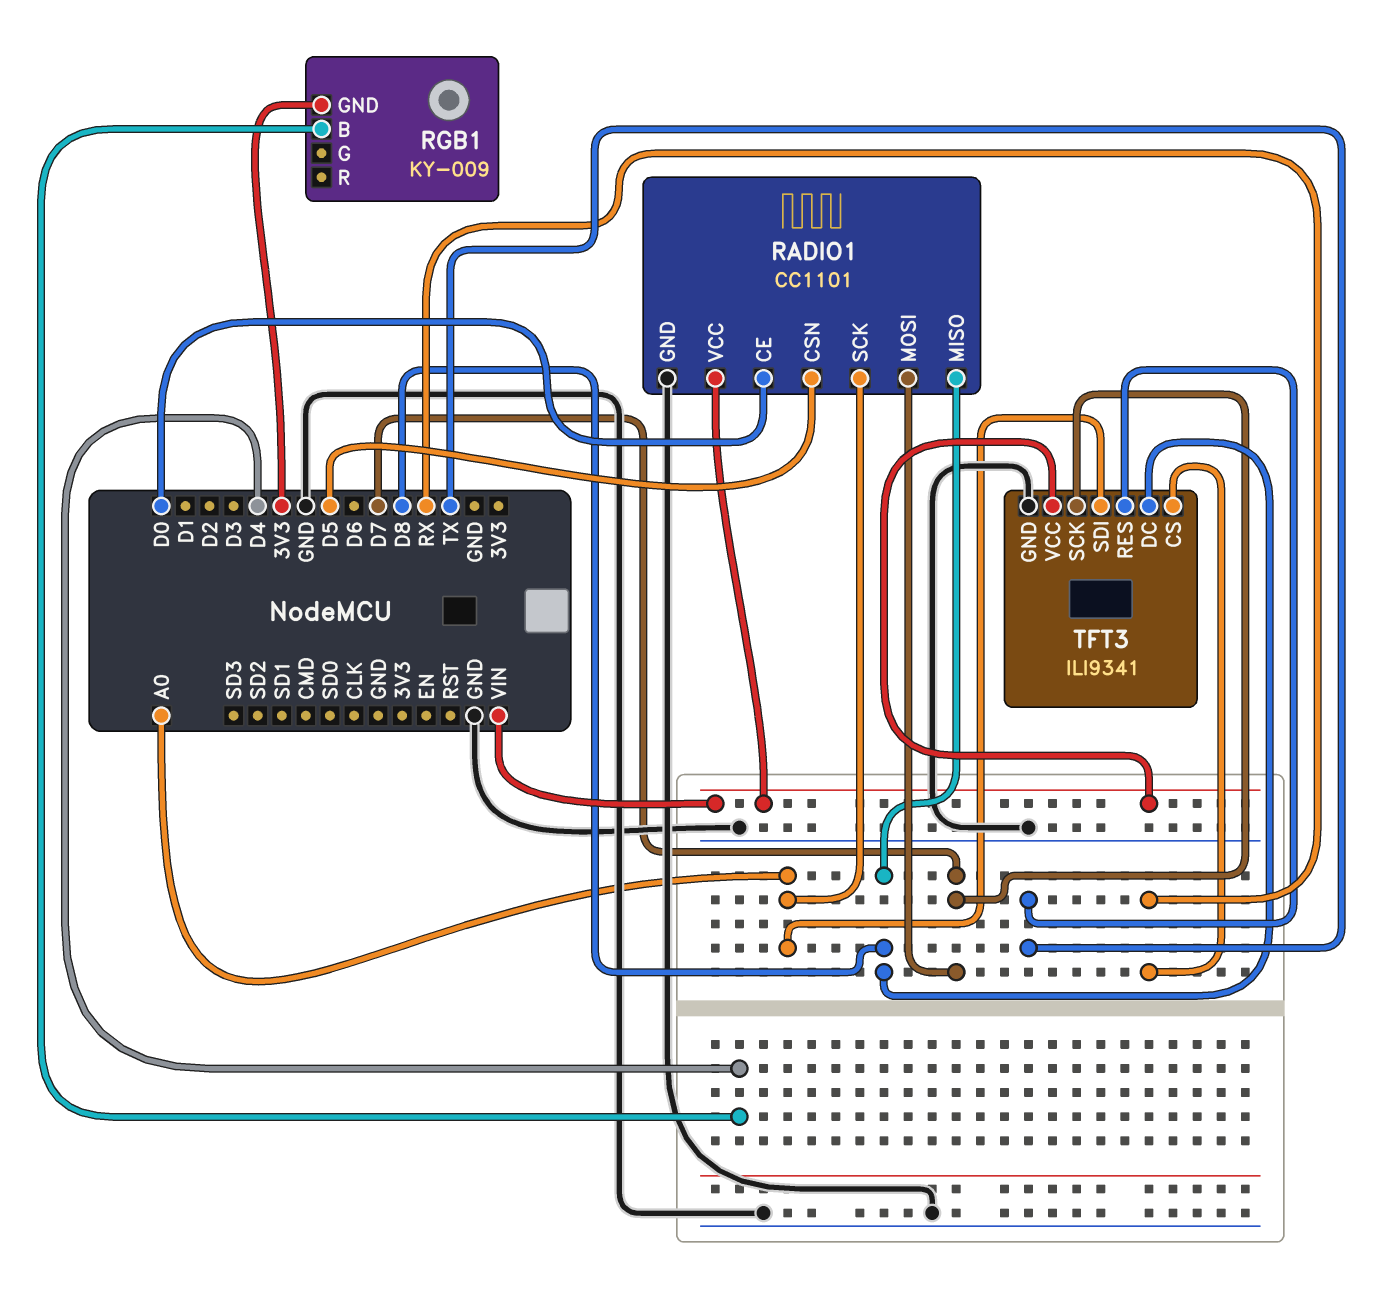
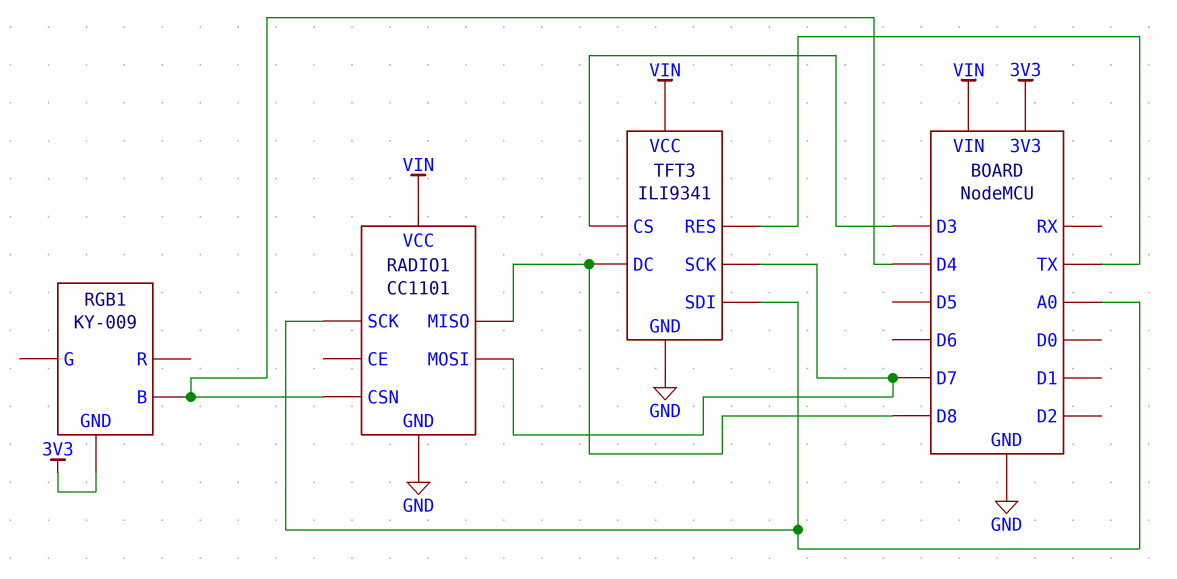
RADIO1 pin CE: D0 -> none
RADIO1 pin CSN: D5 -> D4
TFT3 pin CS: RX -> D3

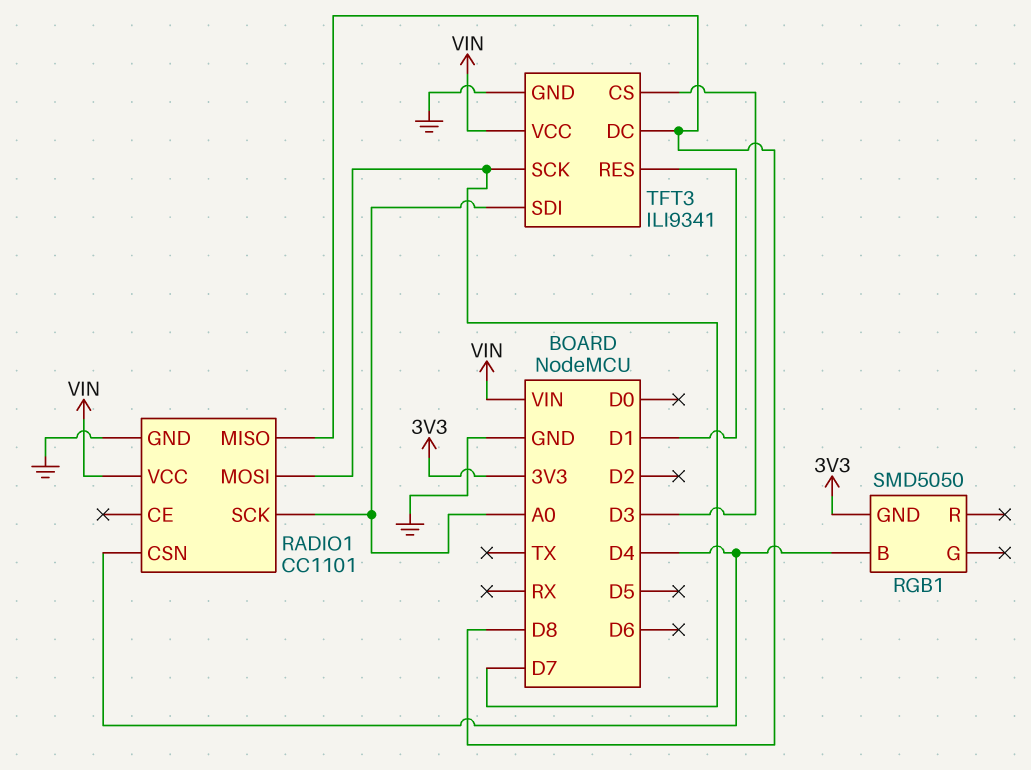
RGB1: KY-009 -> SMD5050
TFT3 pin RES: TX -> D1

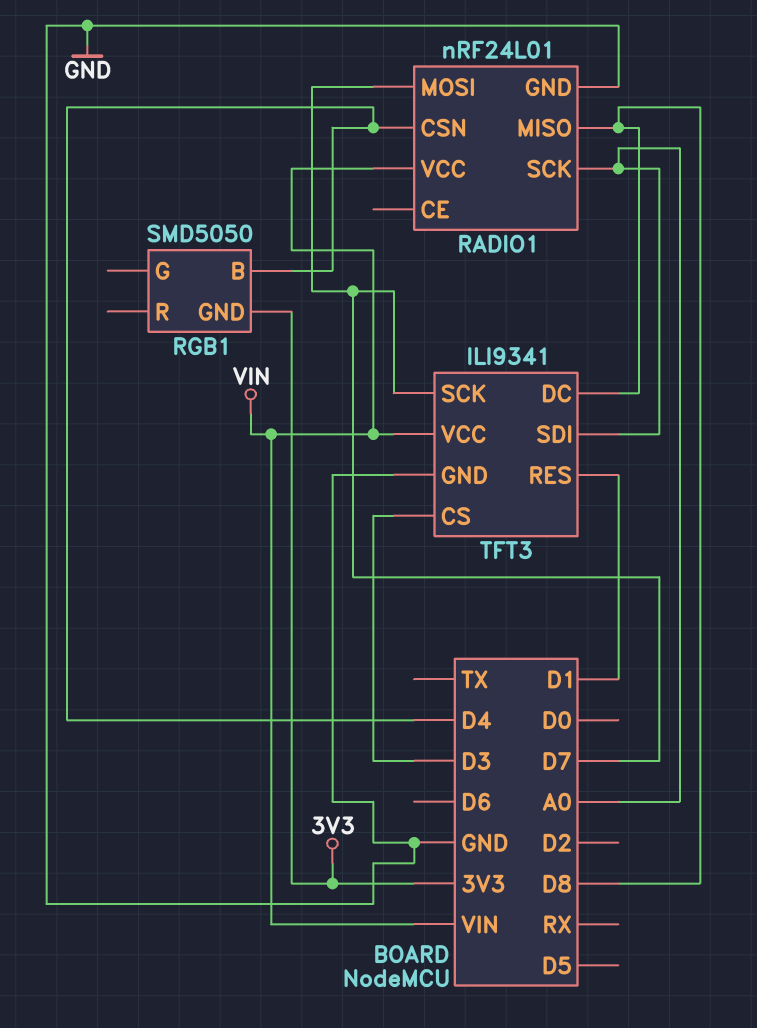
RADIO1: CC1101 -> nRF24L01

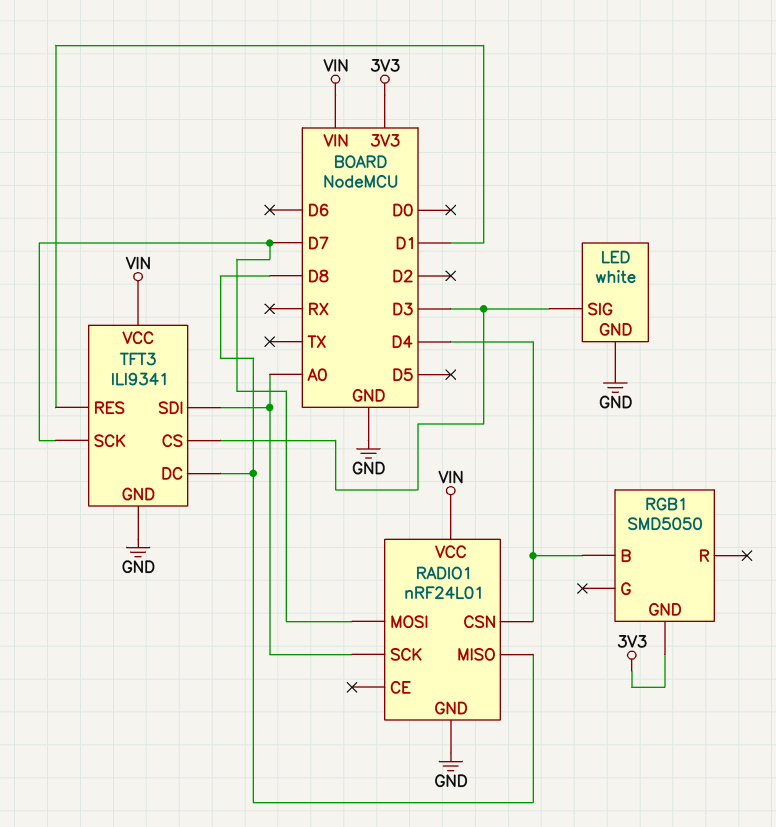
LED: none -> white
LED pin GND: none -> GND
LED pin SIG: none -> D3

